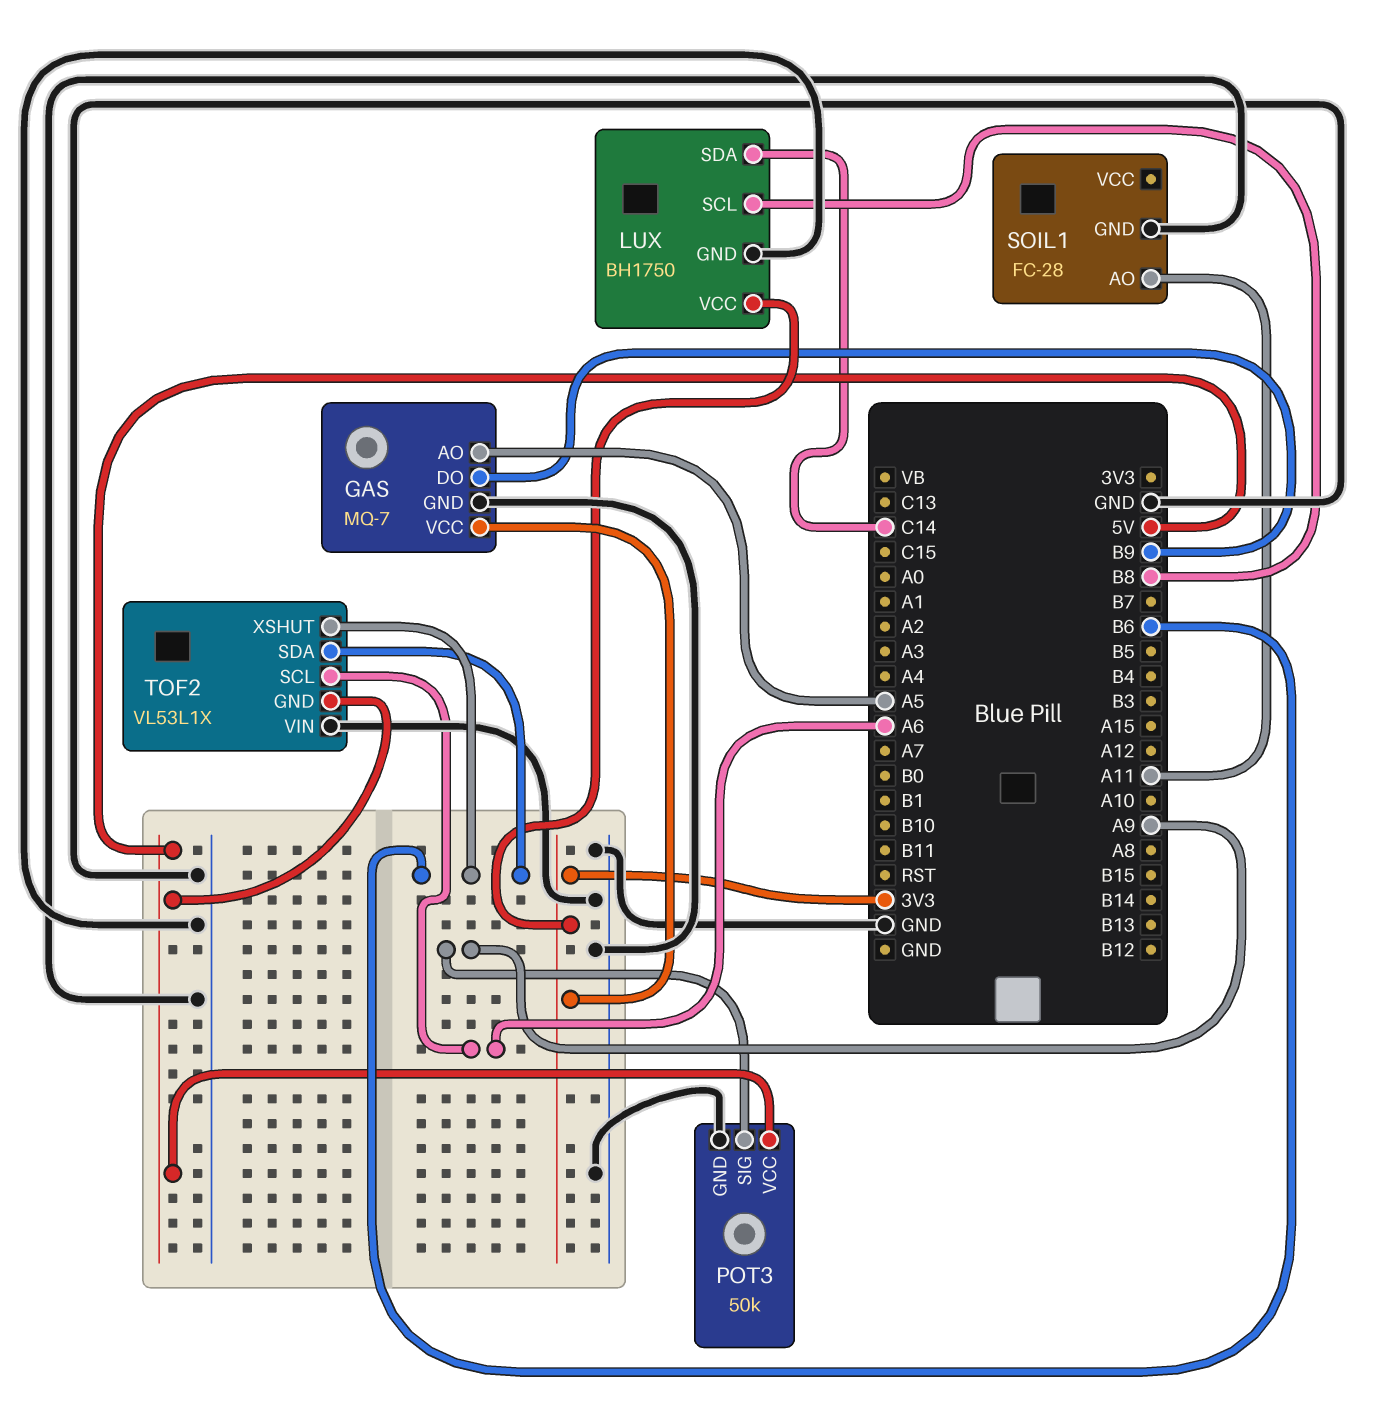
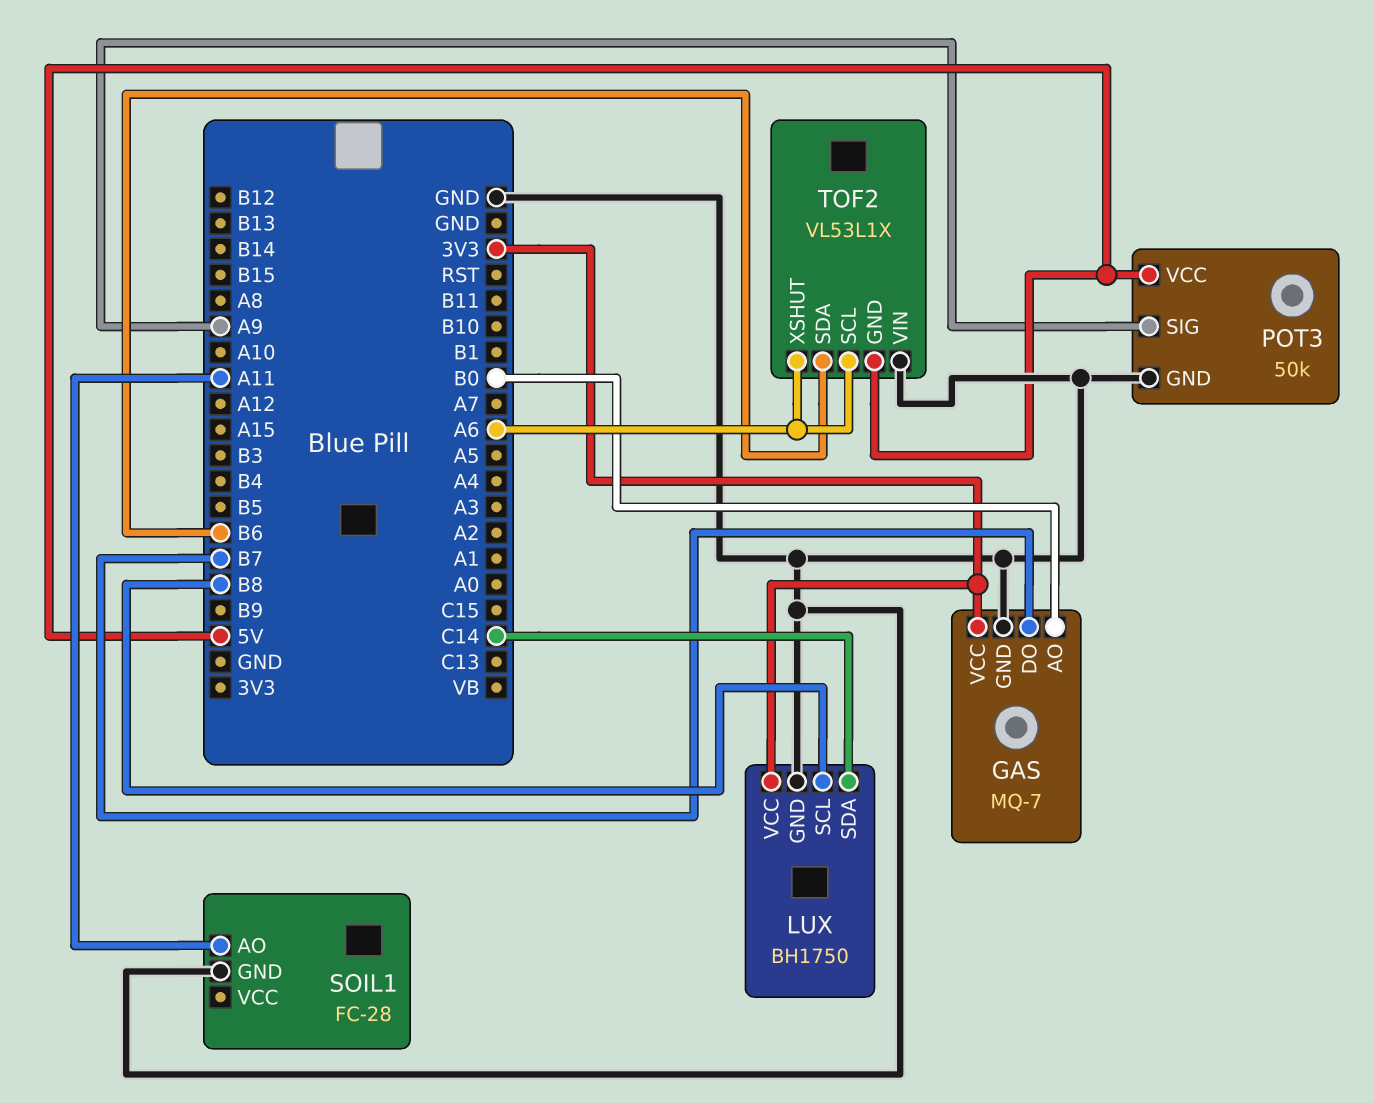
GAS pin AO: A5 -> B0
GAS pin DO: B9 -> B7
TOF2 pin XSHUT: B6 -> A6

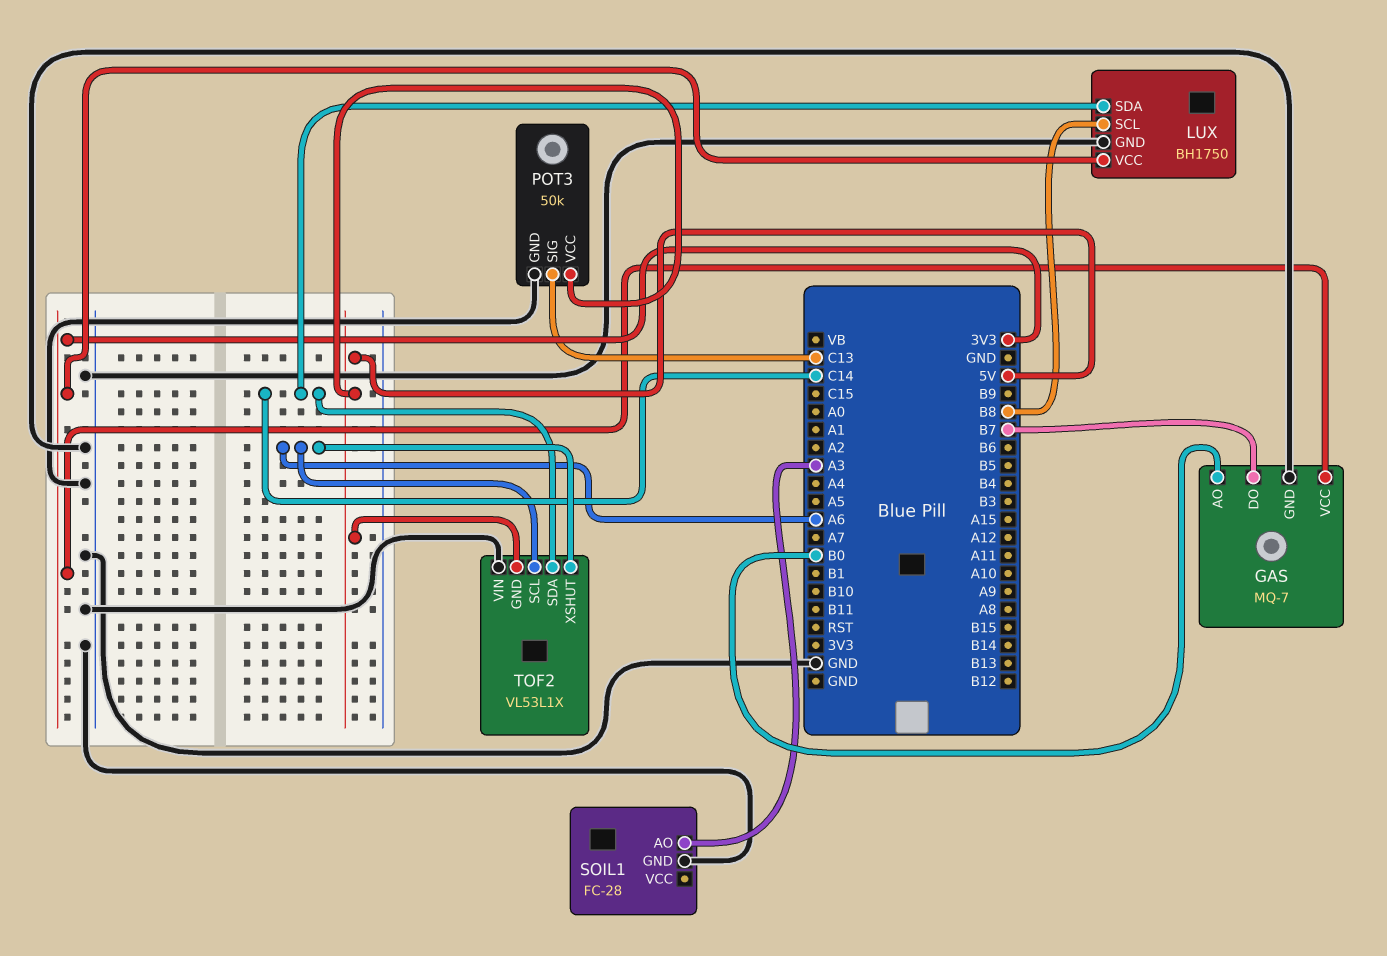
POT3 pin SIG: A9 -> C13
SOIL1 pin AO: A11 -> A3
TOF2 pin SDA: B6 -> C14

